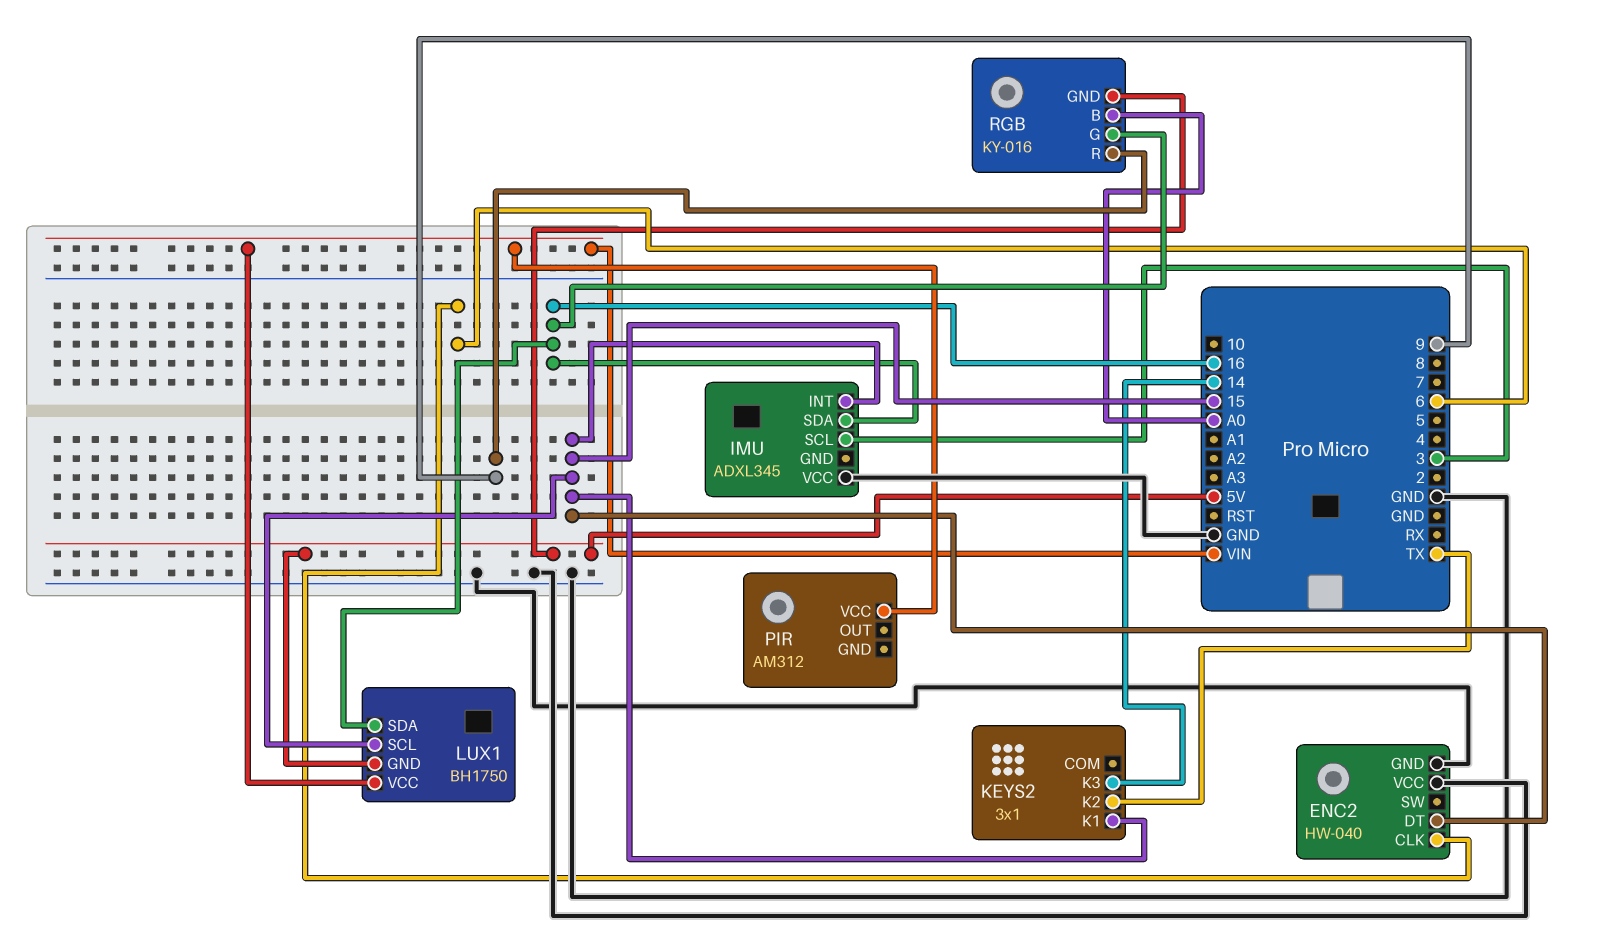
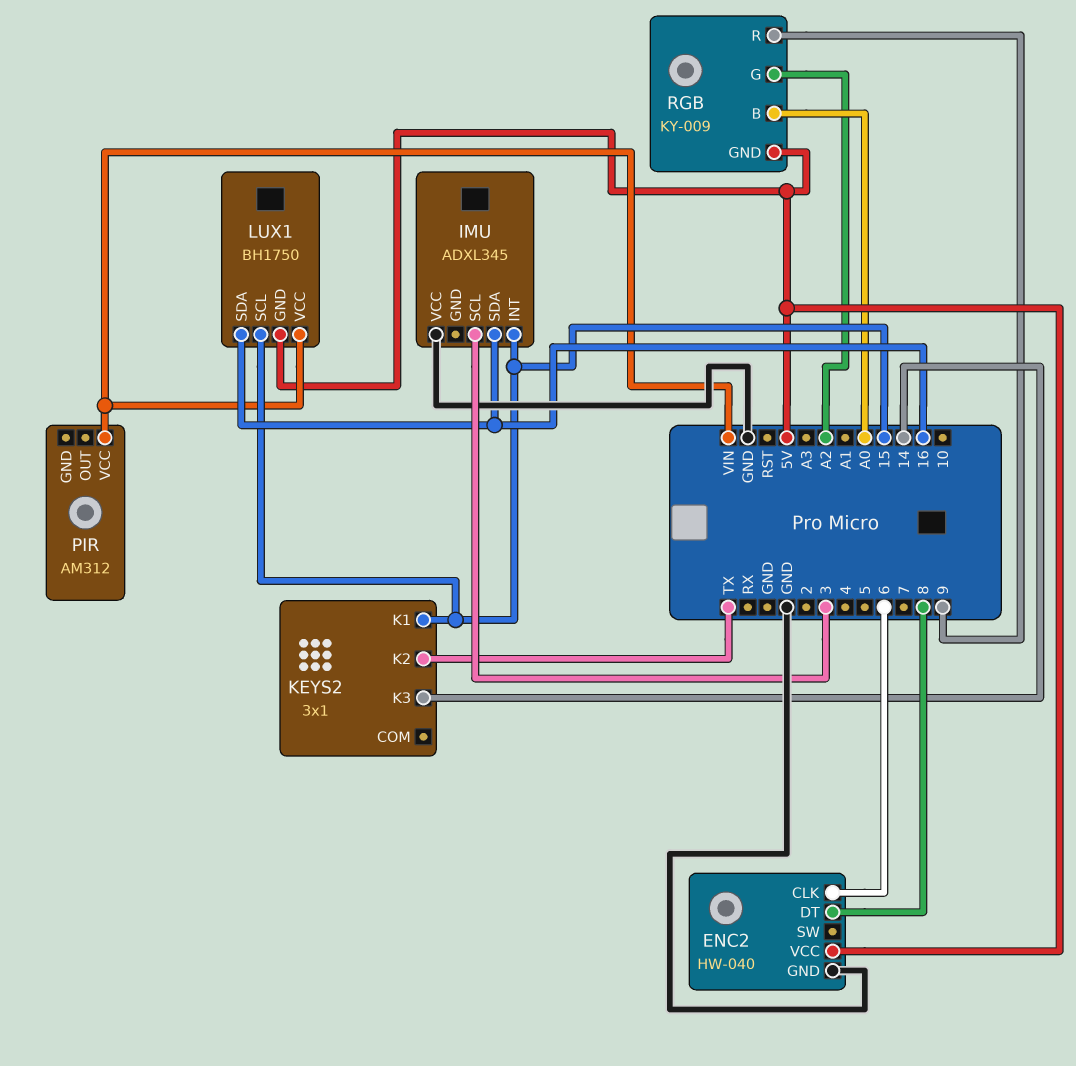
ENC2 pin DT: 15 -> 8
ENC2 pin VCC: GND -> 5V
RGB: KY-016 -> KY-009
RGB pin G: 16 -> A2

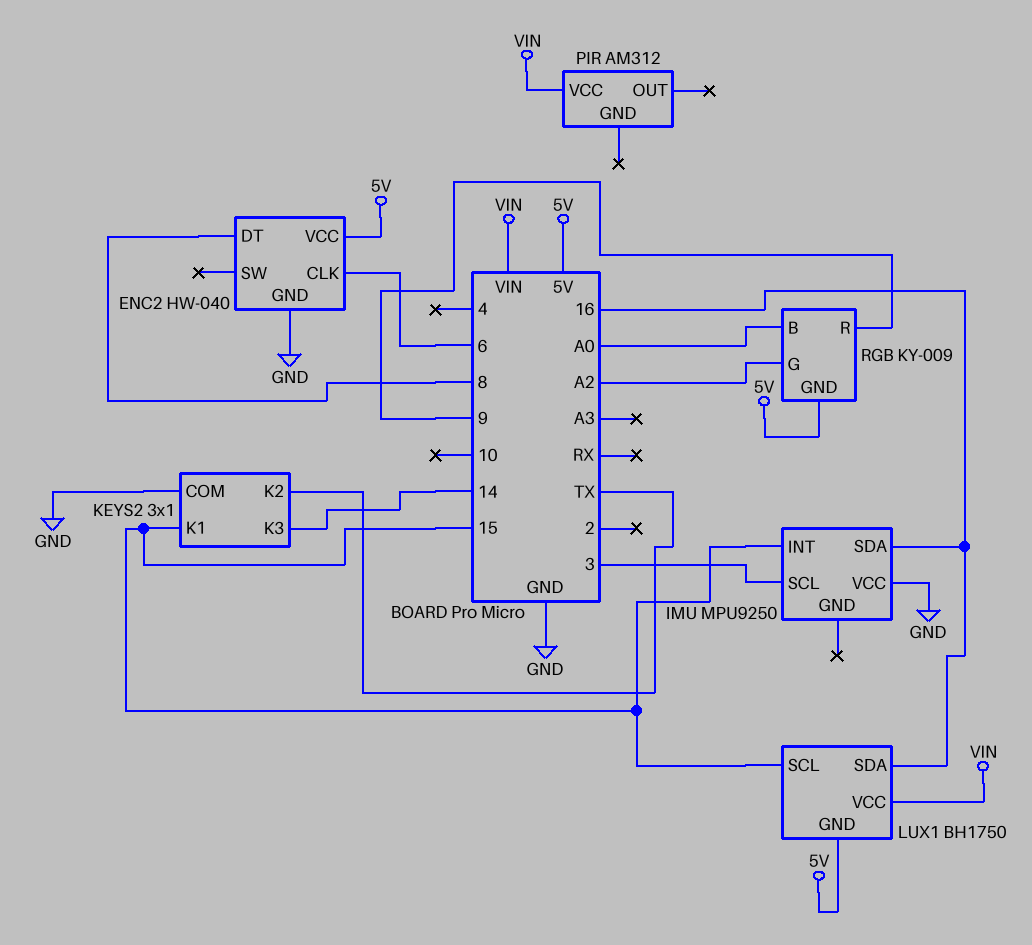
IMU: ADXL345 -> MPU9250
KEYS2 pin COM: none -> GND

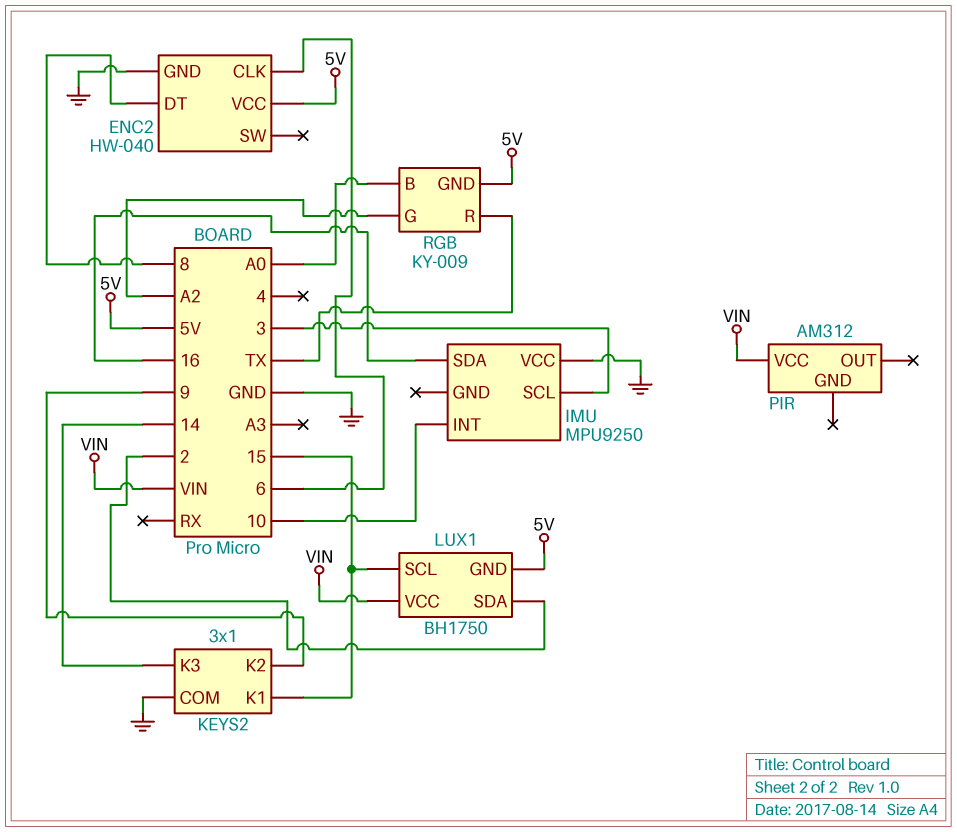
IMU pin INT: 15 -> 10
KEYS2 pin K2: TX -> 9
LUX1 pin SDA: 16 -> 2
RGB pin R: 9 -> TX

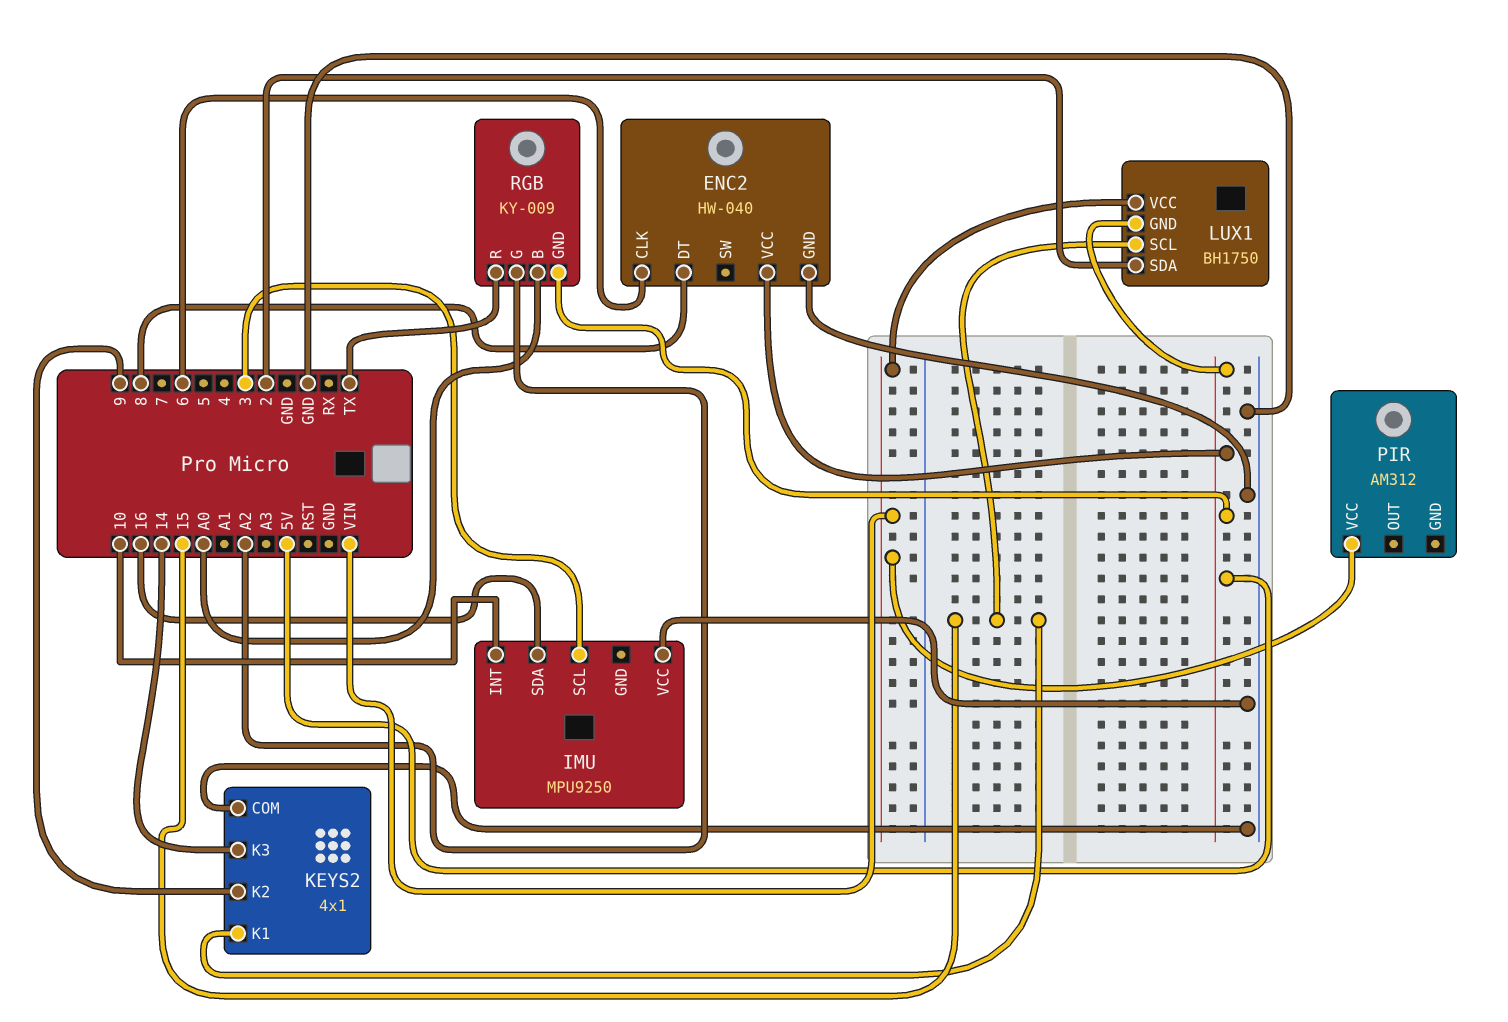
KEYS2: 3x1 -> 4x1

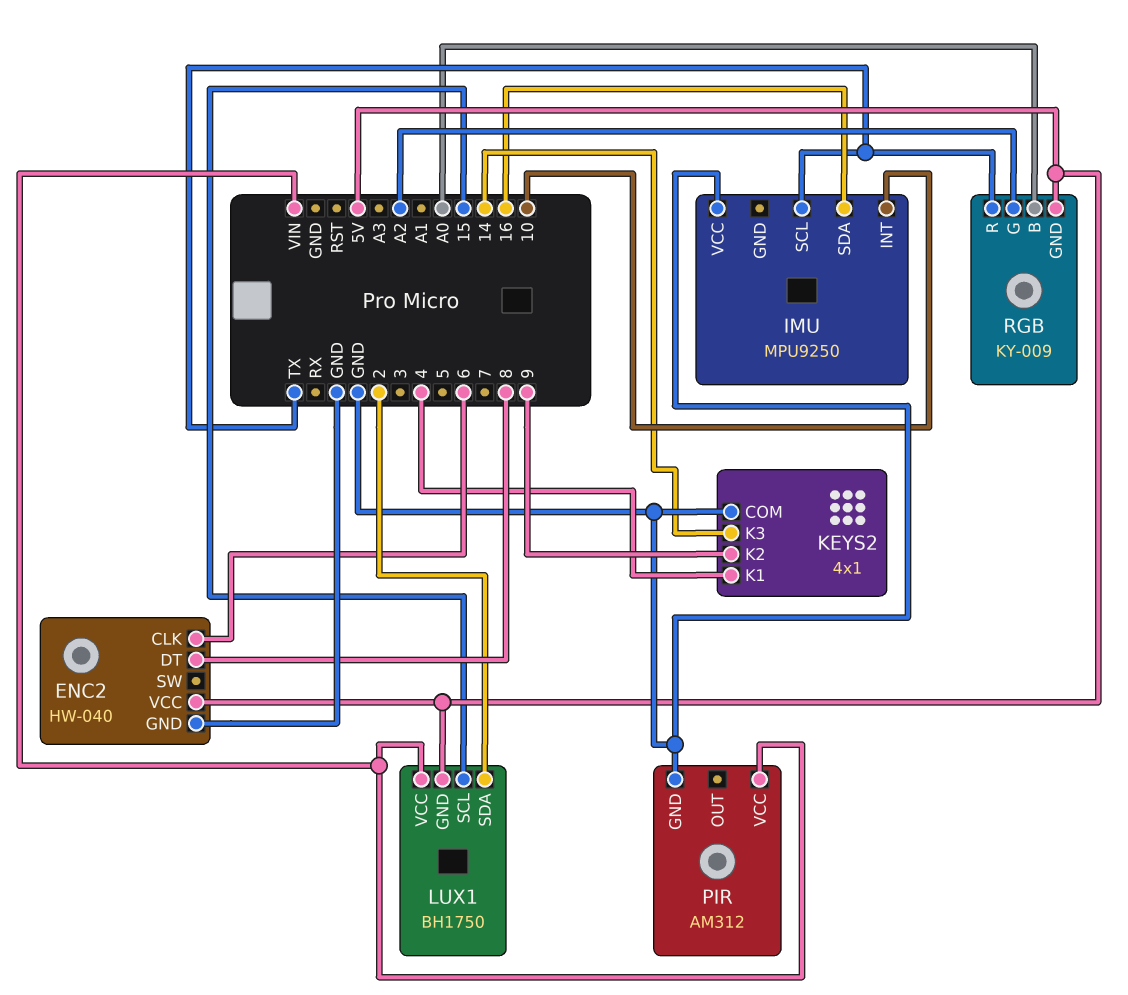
IMU pin SCL: 3 -> TX
KEYS2 pin K1: 15 -> 4
PIR pin GND: none -> GND

